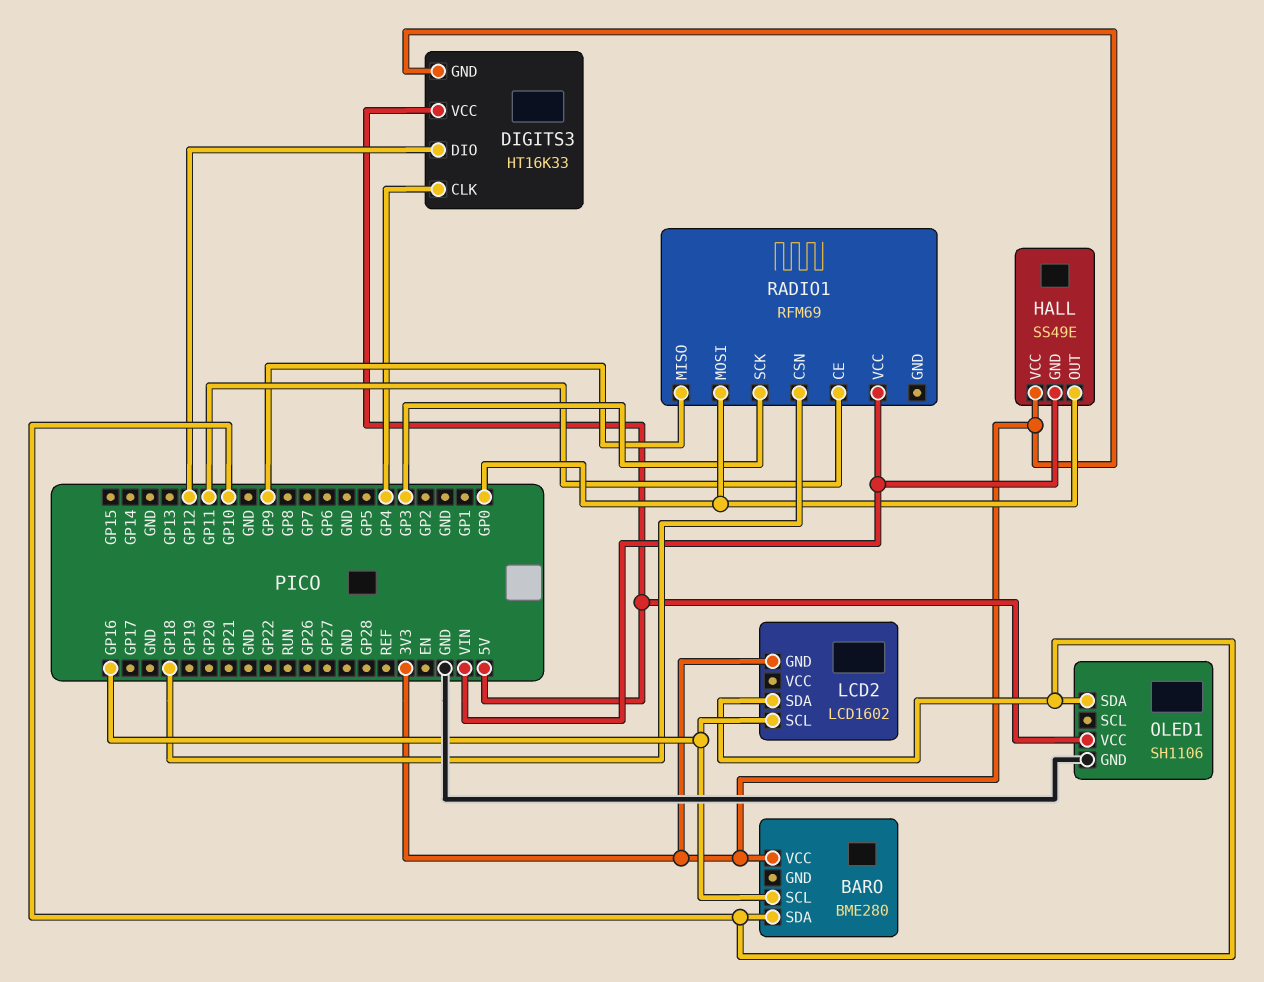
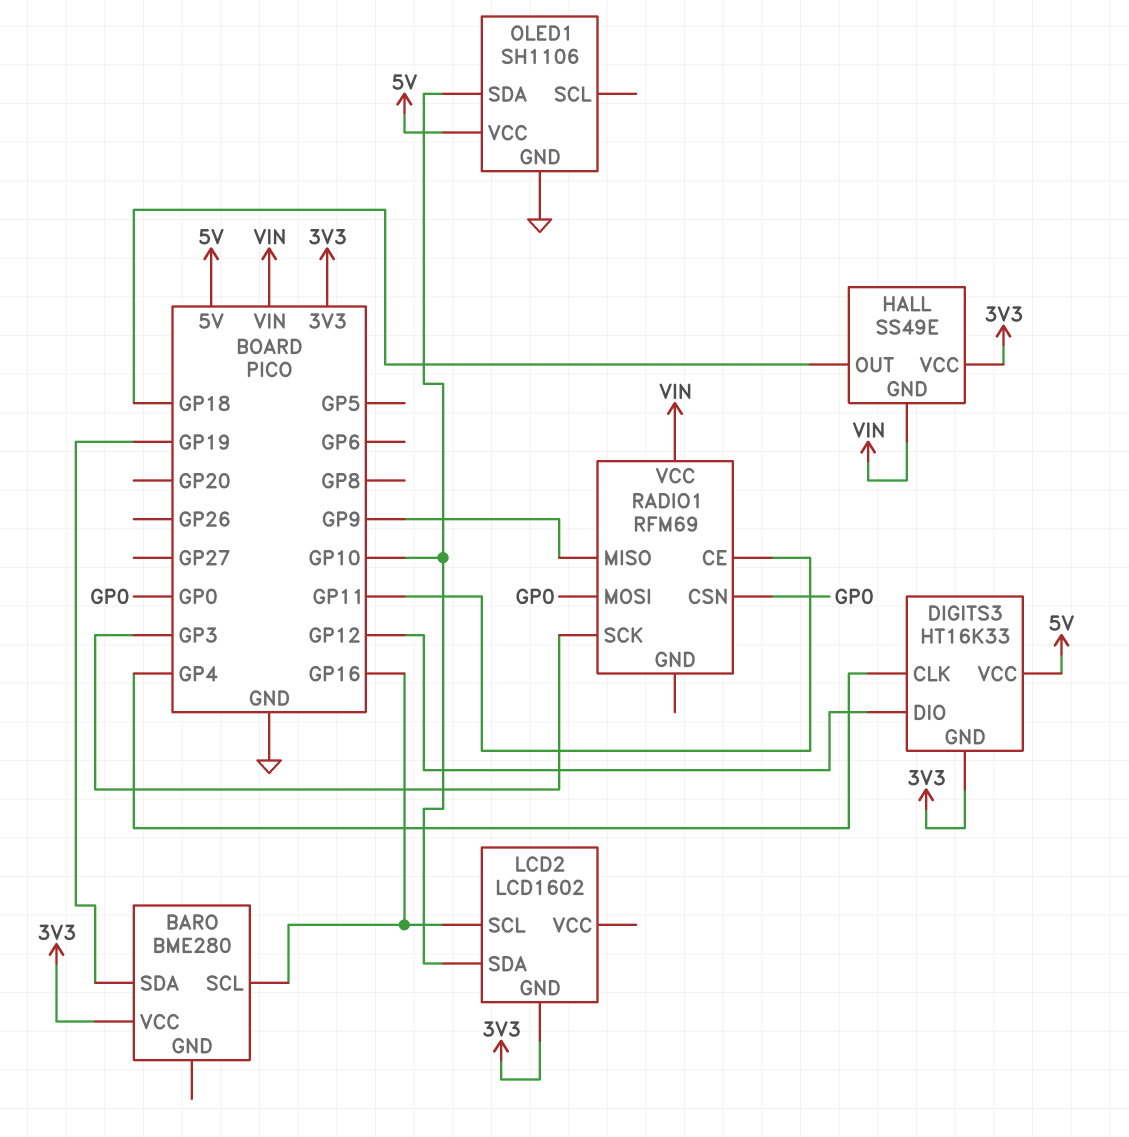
BARO pin SDA: GP10 -> GP19
HALL pin OUT: GP0 -> GP18
RADIO1 pin CSN: GP18 -> GP0

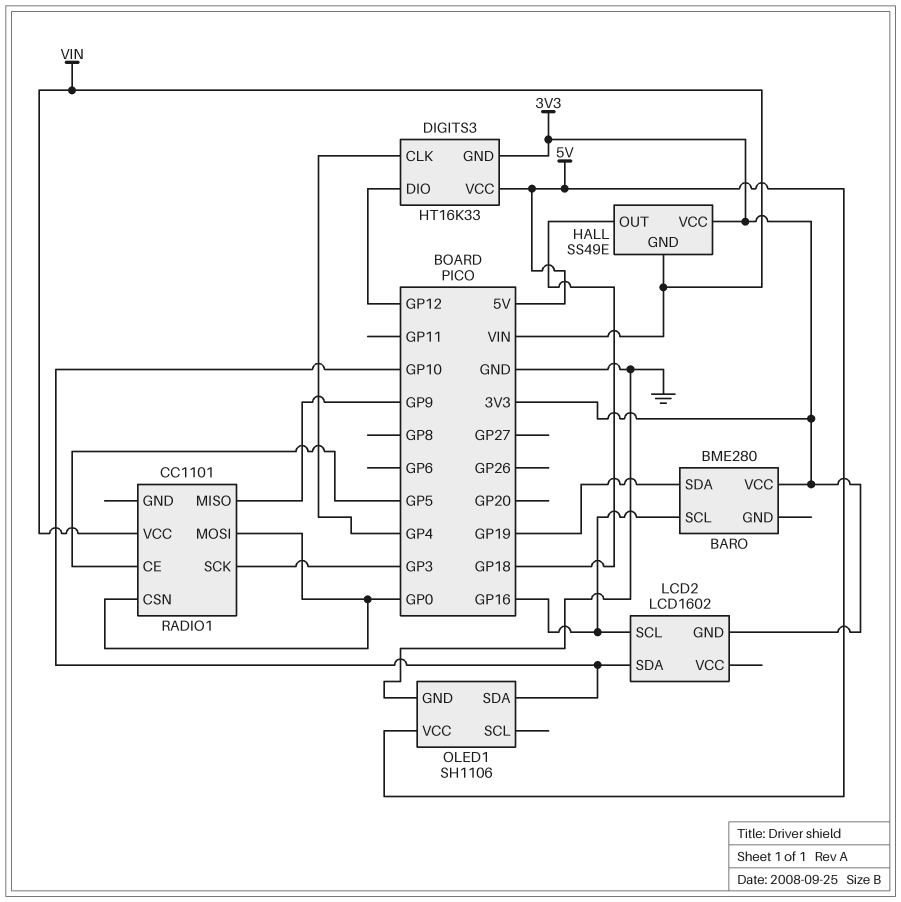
RADIO1: RFM69 -> CC1101
RADIO1 pin CE: GP11 -> GP5

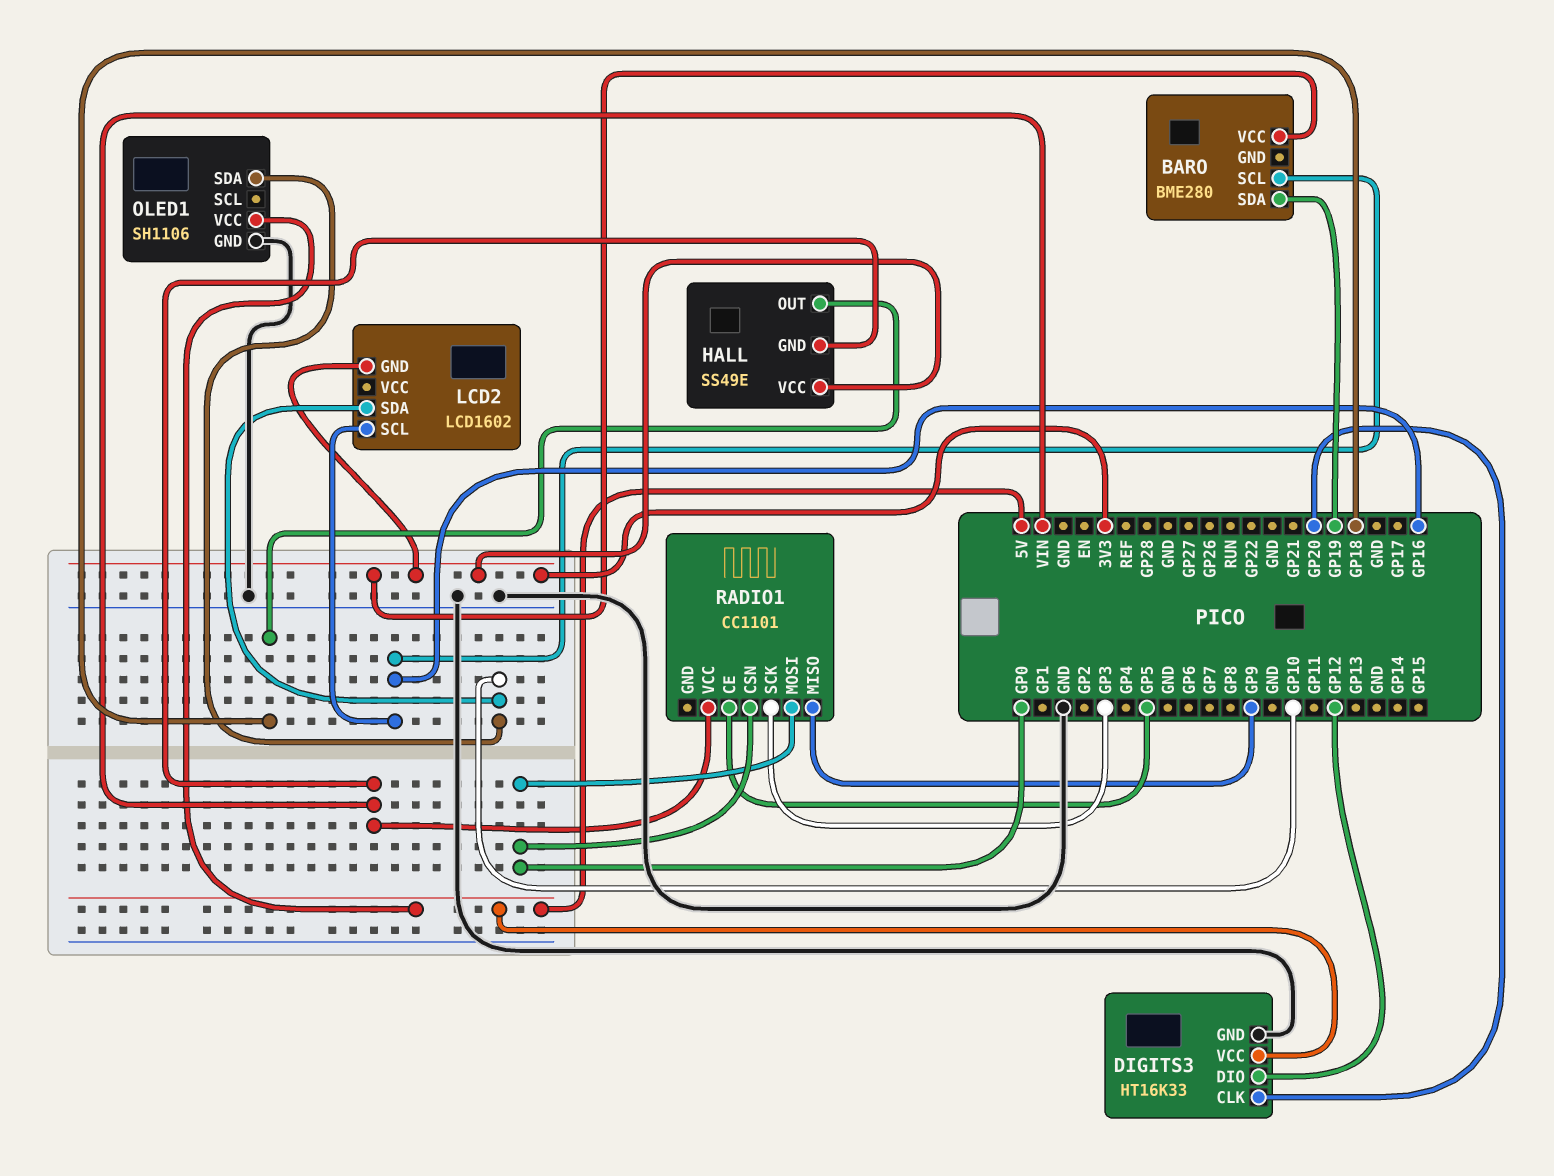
DIGITS3 pin CLK: GP4 -> GP20
DIGITS3 pin GND: 3V3 -> GND

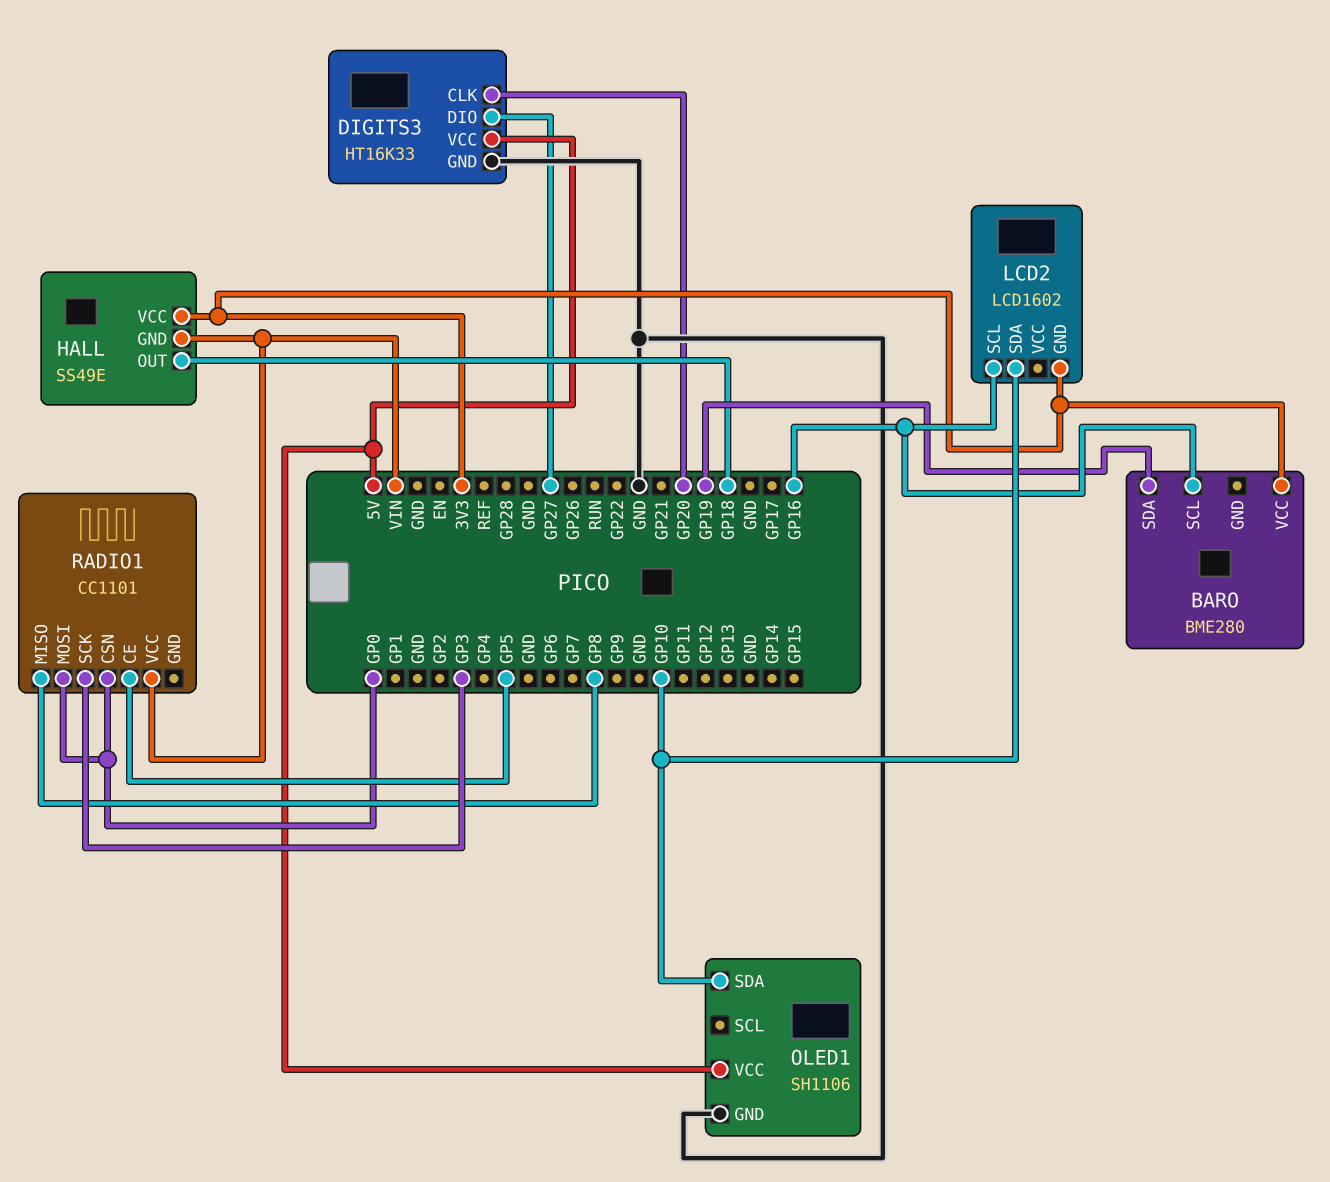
DIGITS3 pin DIO: GP12 -> GP27
RADIO1 pin MISO: GP9 -> GP8

